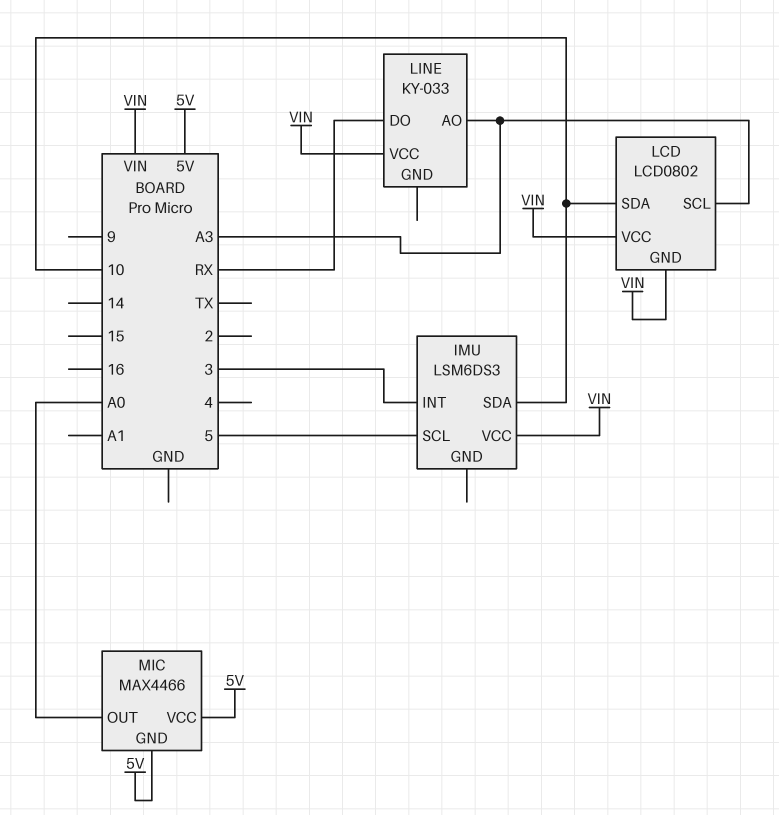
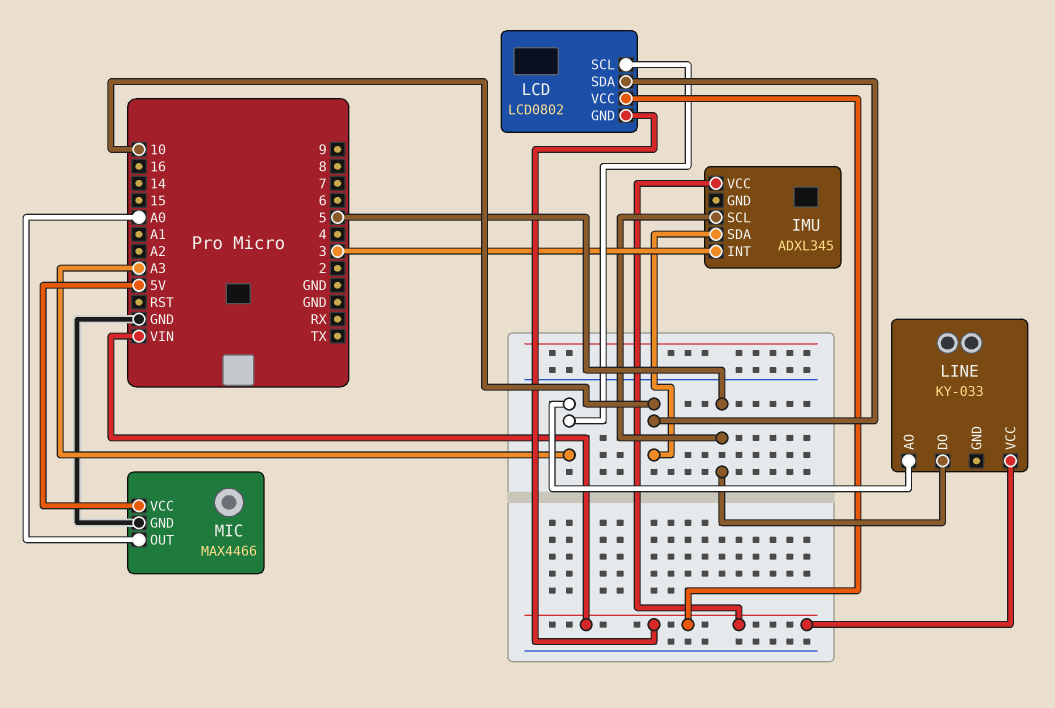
IMU: LSM6DS3 -> ADXL345
LINE pin DO: RX -> 5
MIC pin GND: 5V -> GND

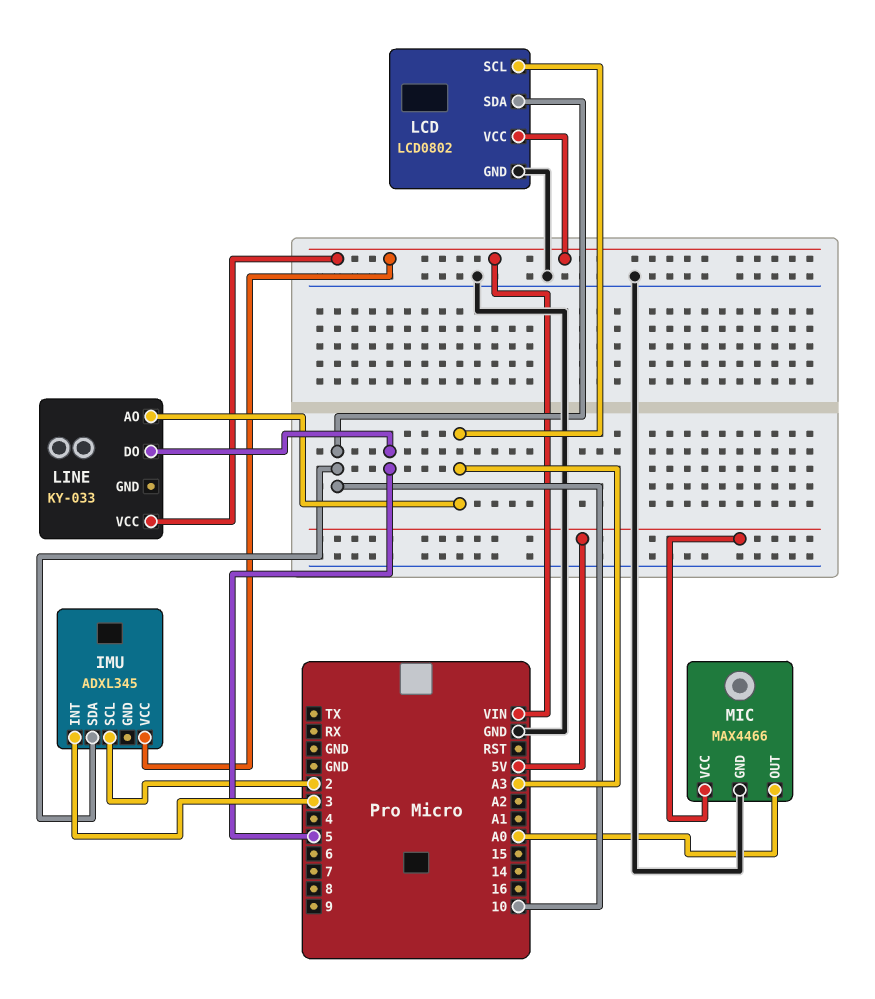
IMU pin SCL: 5 -> 2
LCD pin GND: VIN -> GND

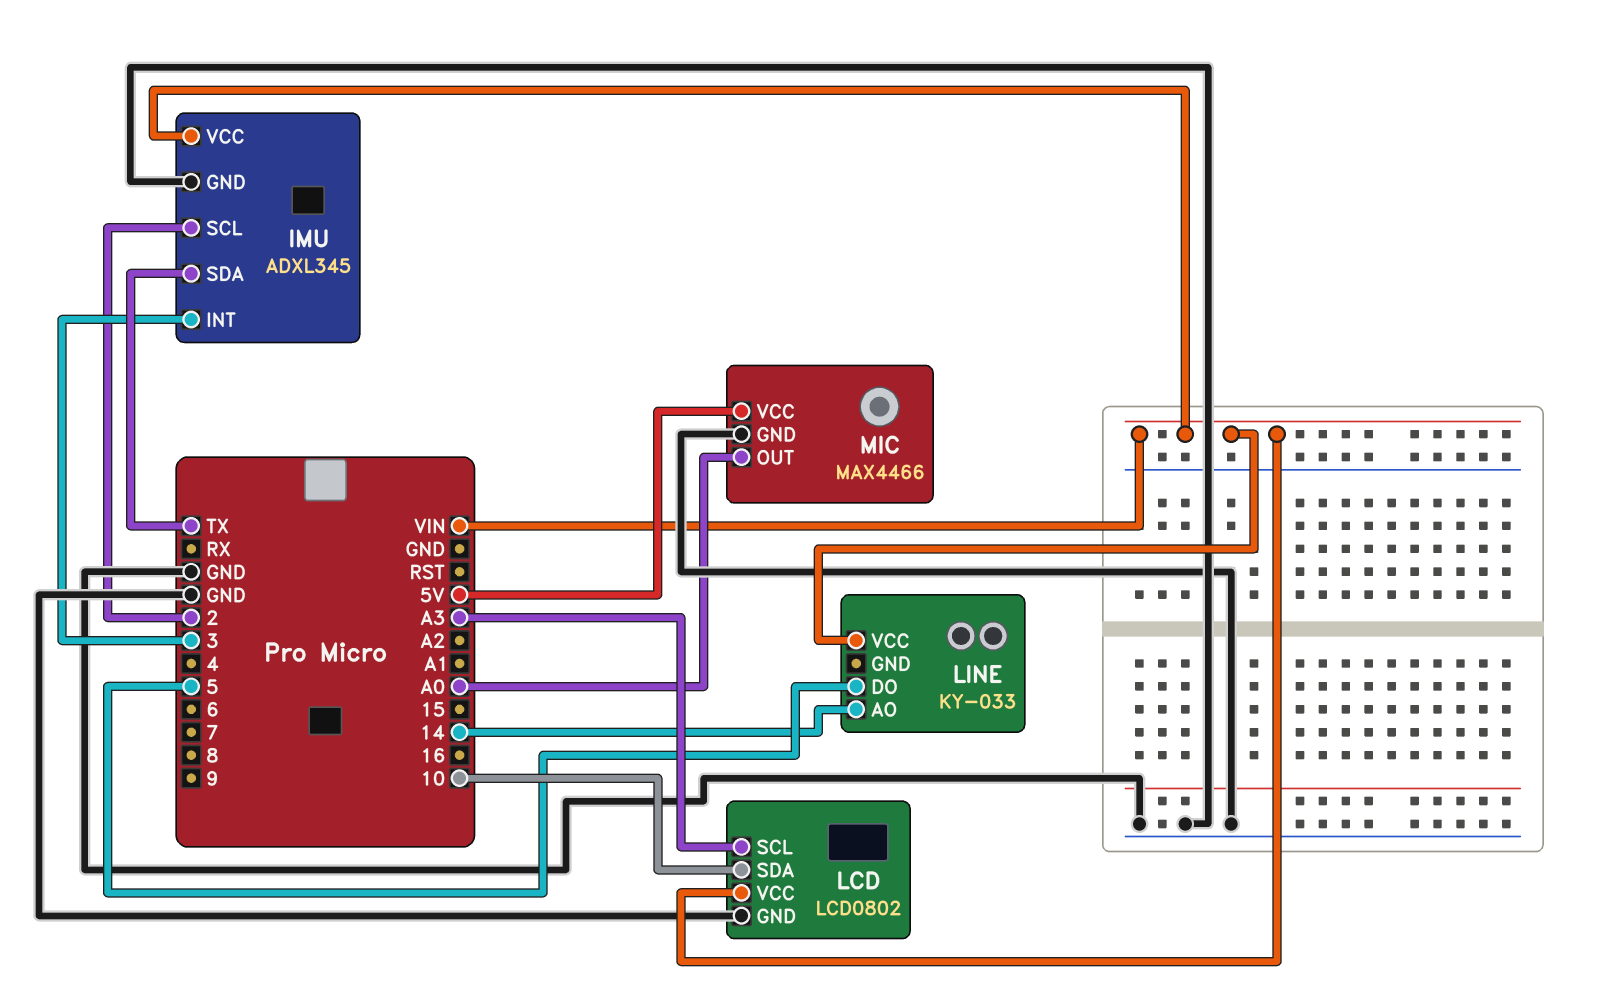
IMU pin GND: none -> GND
IMU pin SDA: 10 -> TX
LINE pin AO: A3 -> 14

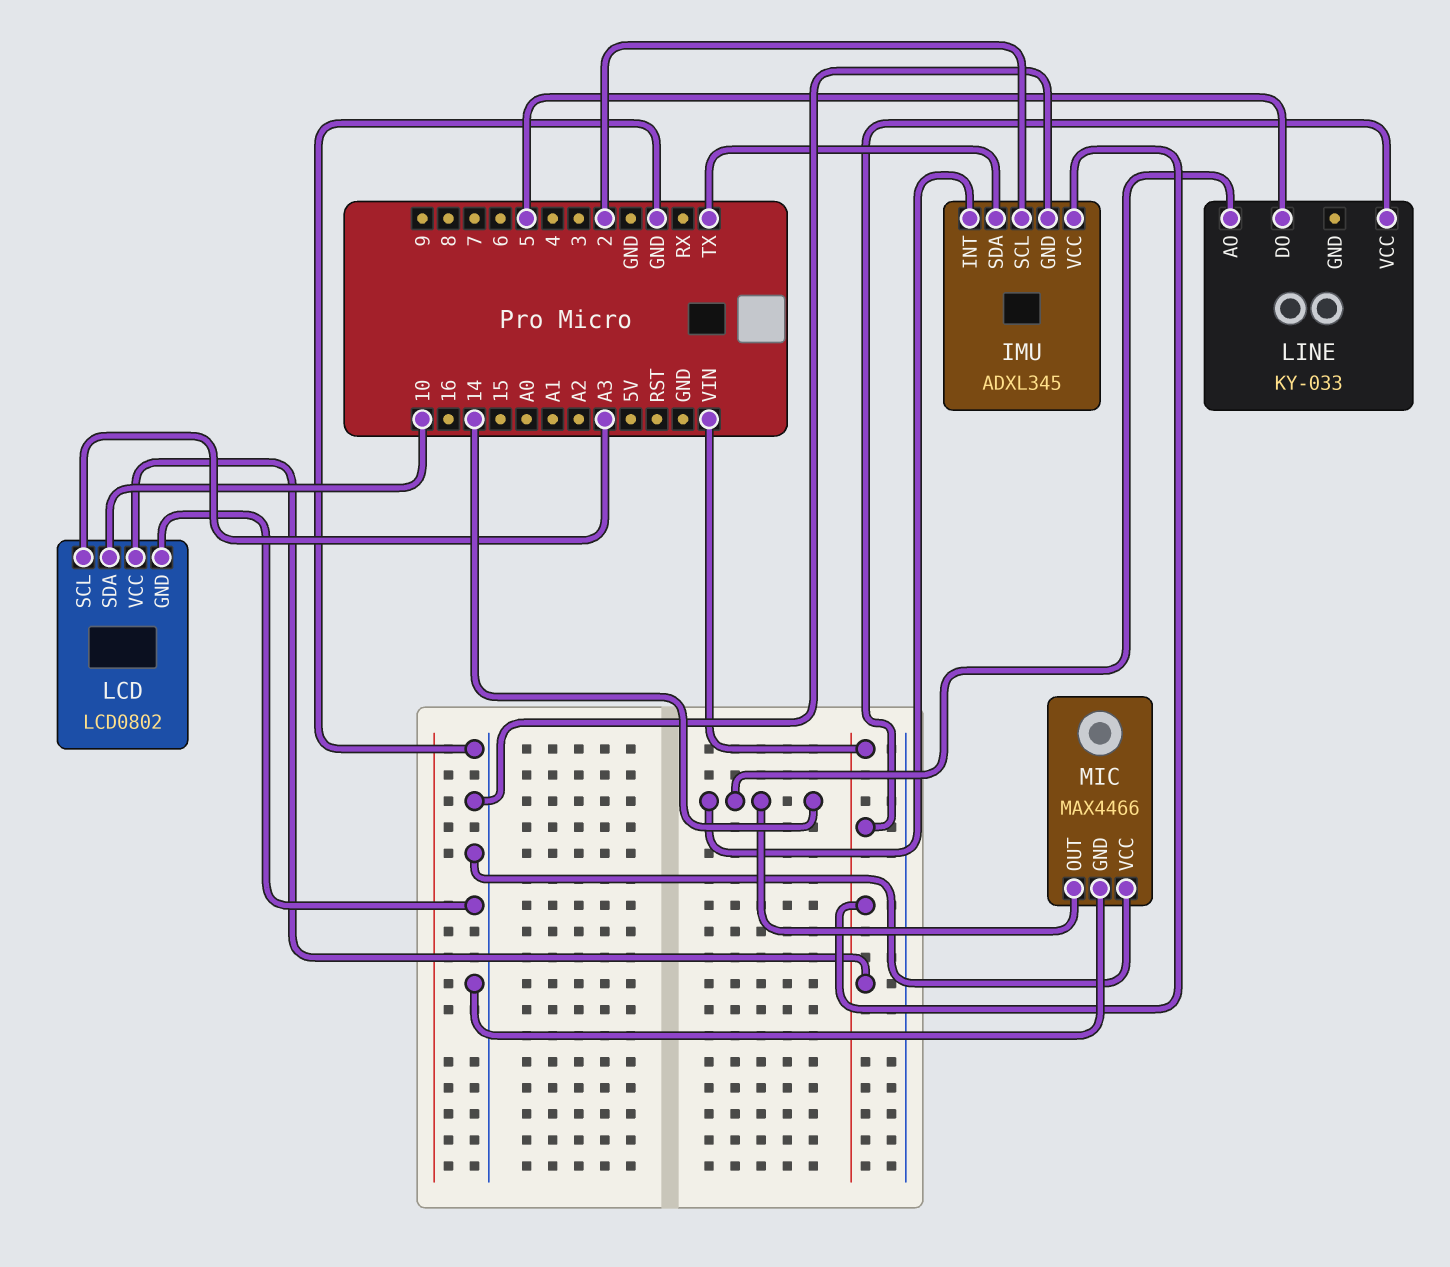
IMU pin INT: 3 -> 14
MIC pin OUT: A0 -> 14
MIC pin VCC: 5V -> GND

